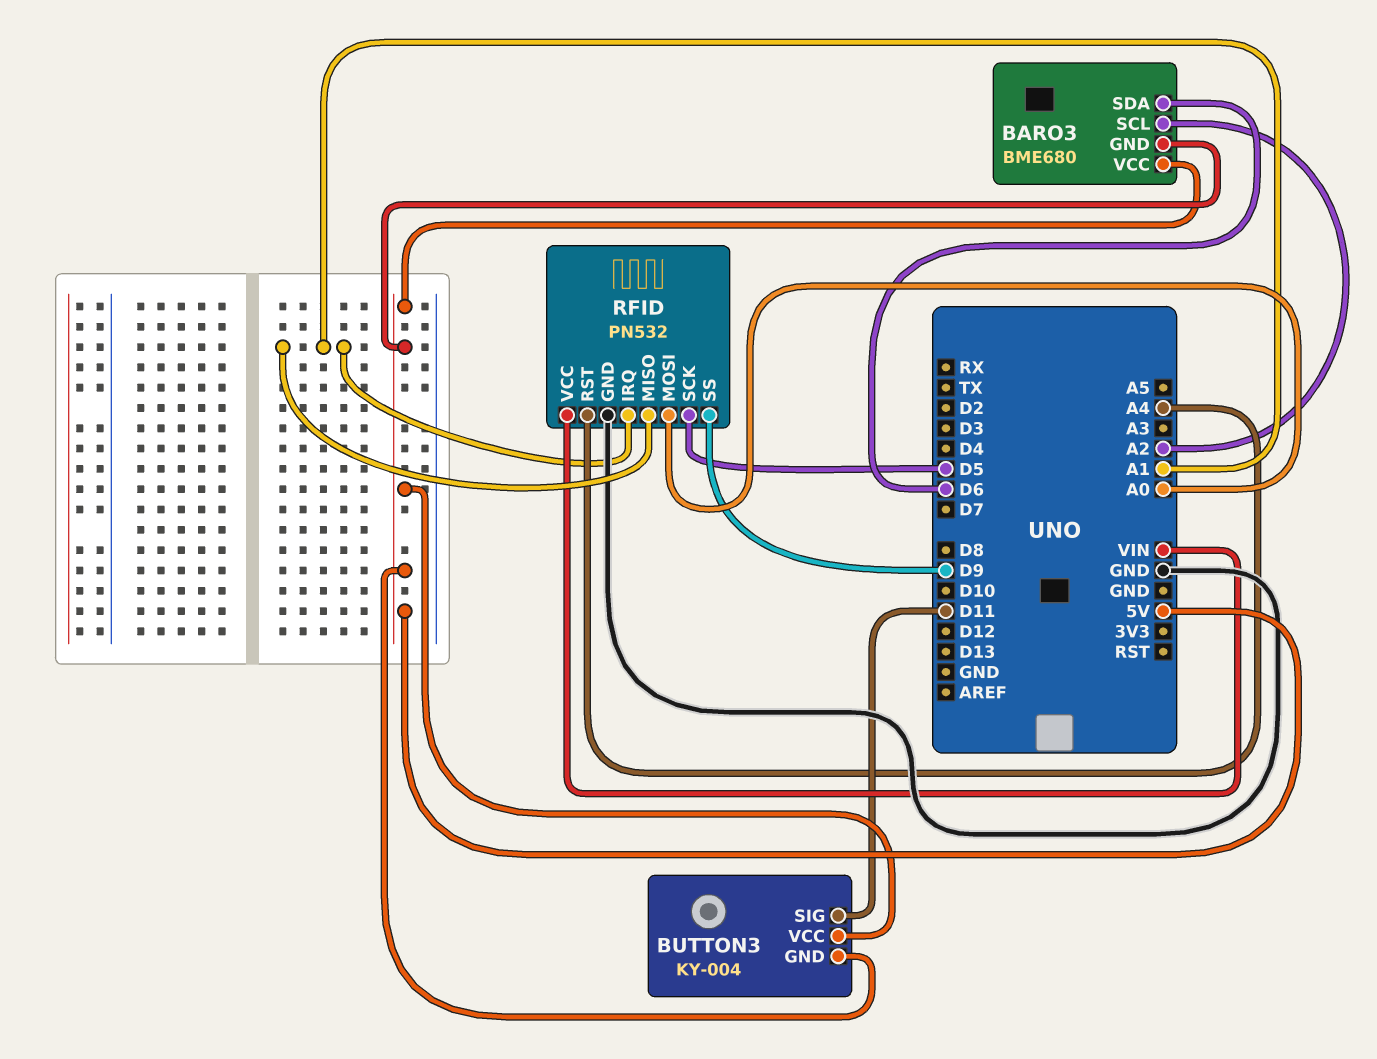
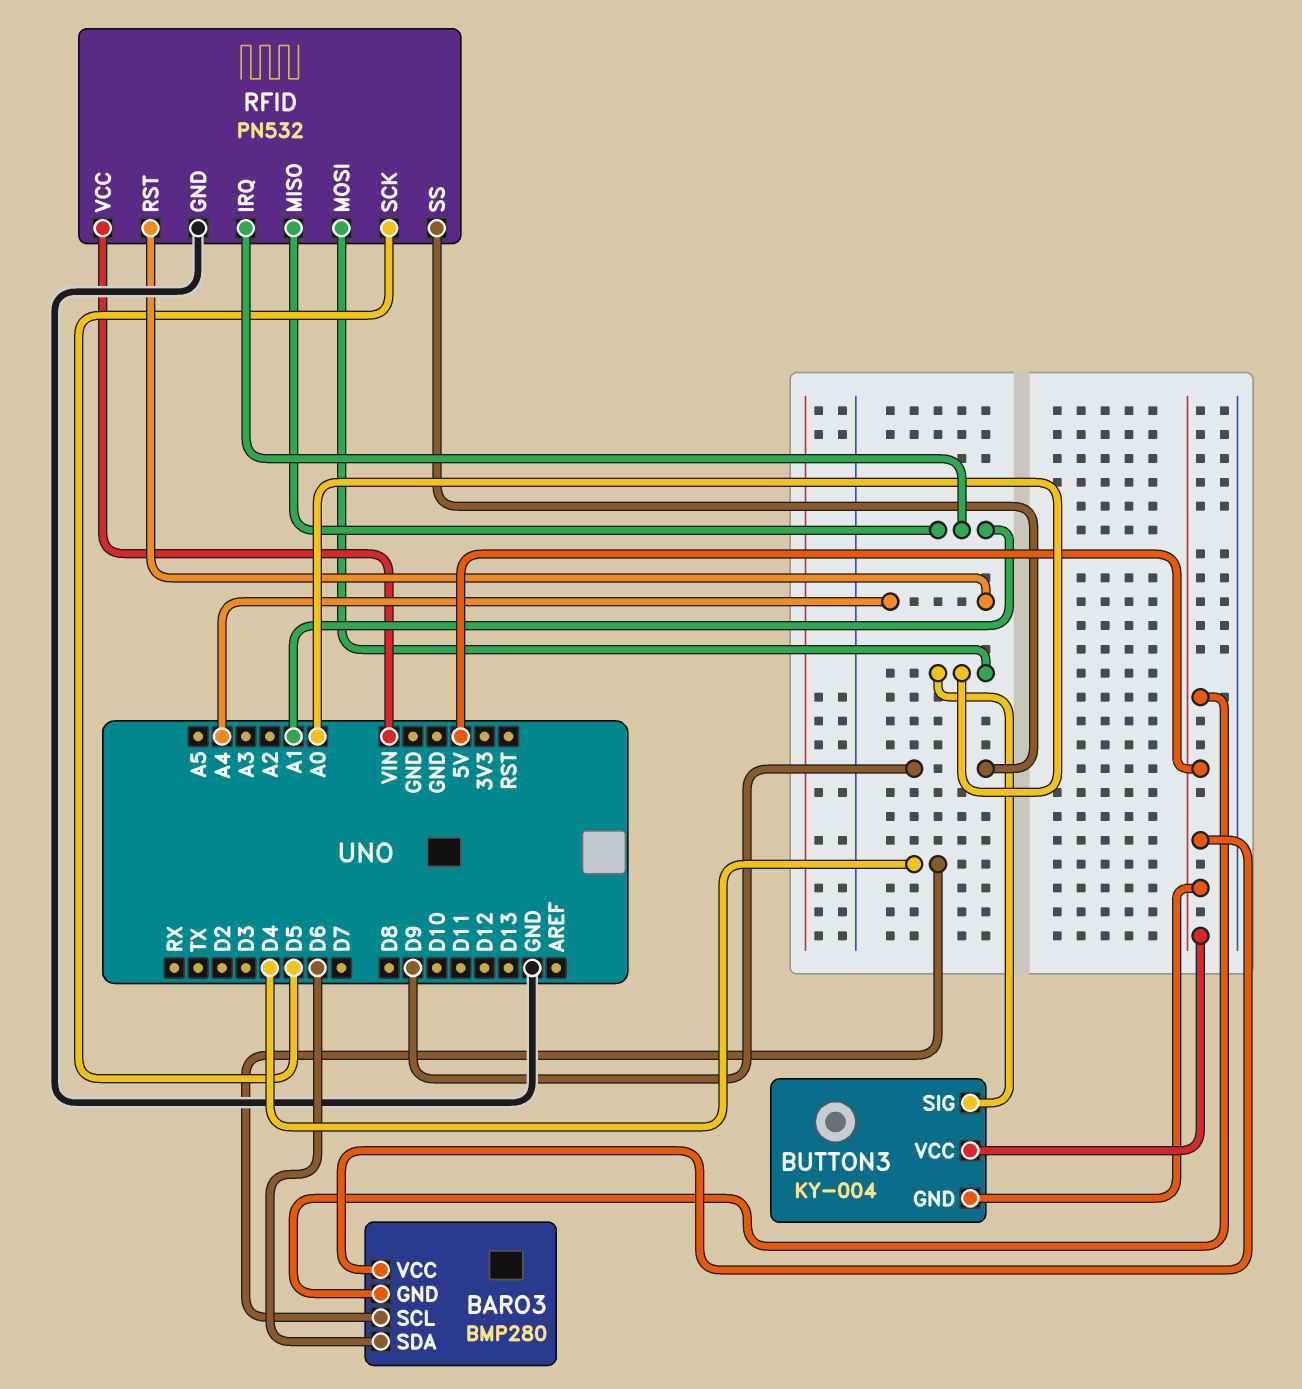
BARO3: BME680 -> BMP280
BARO3 pin SCL: A2 -> D4
BUTTON3 pin SIG: D11 -> A0

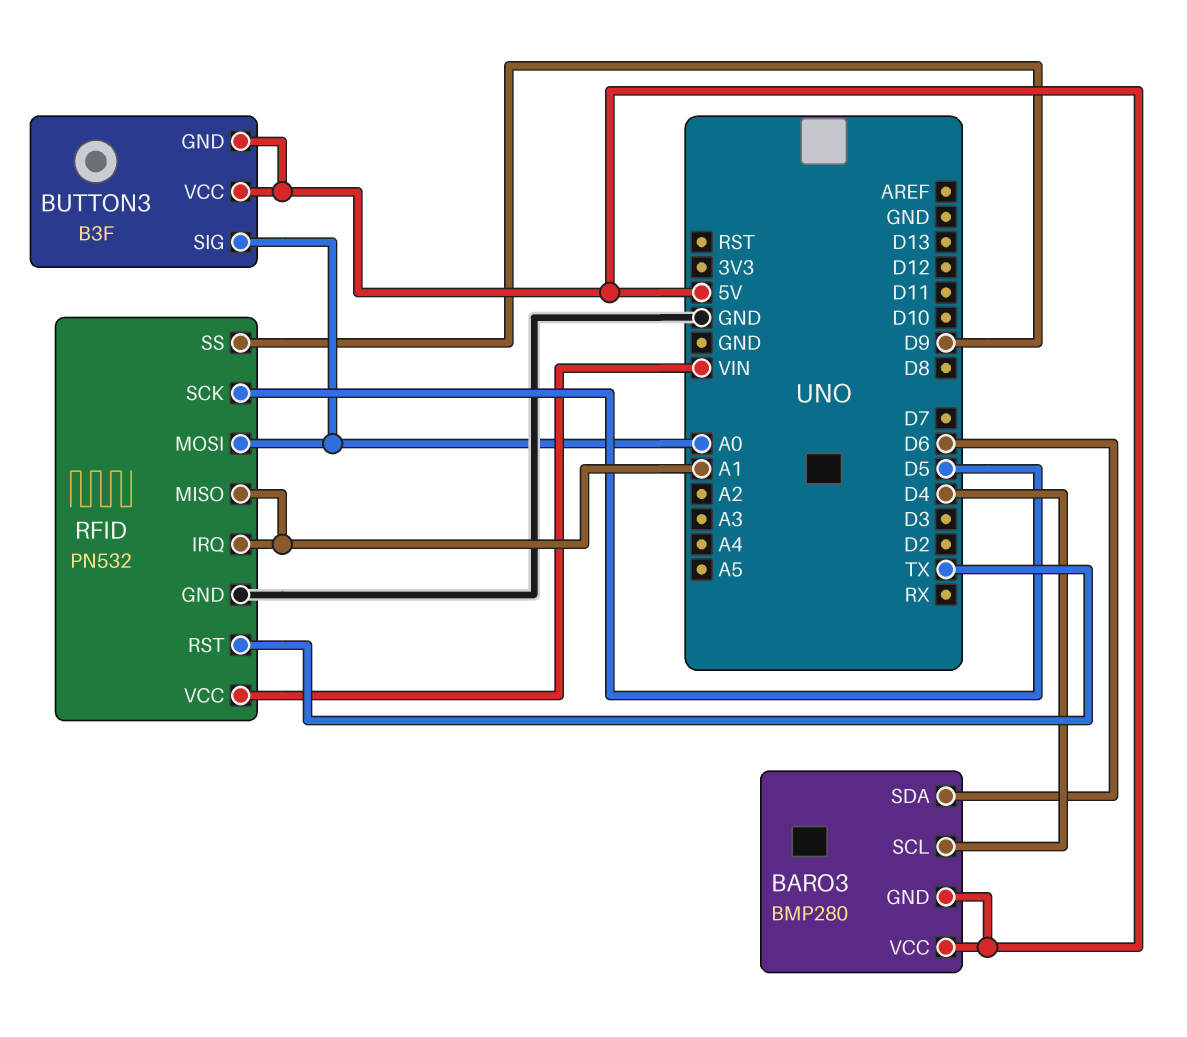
BUTTON3: KY-004 -> B3F
RFID pin RST: A4 -> TX

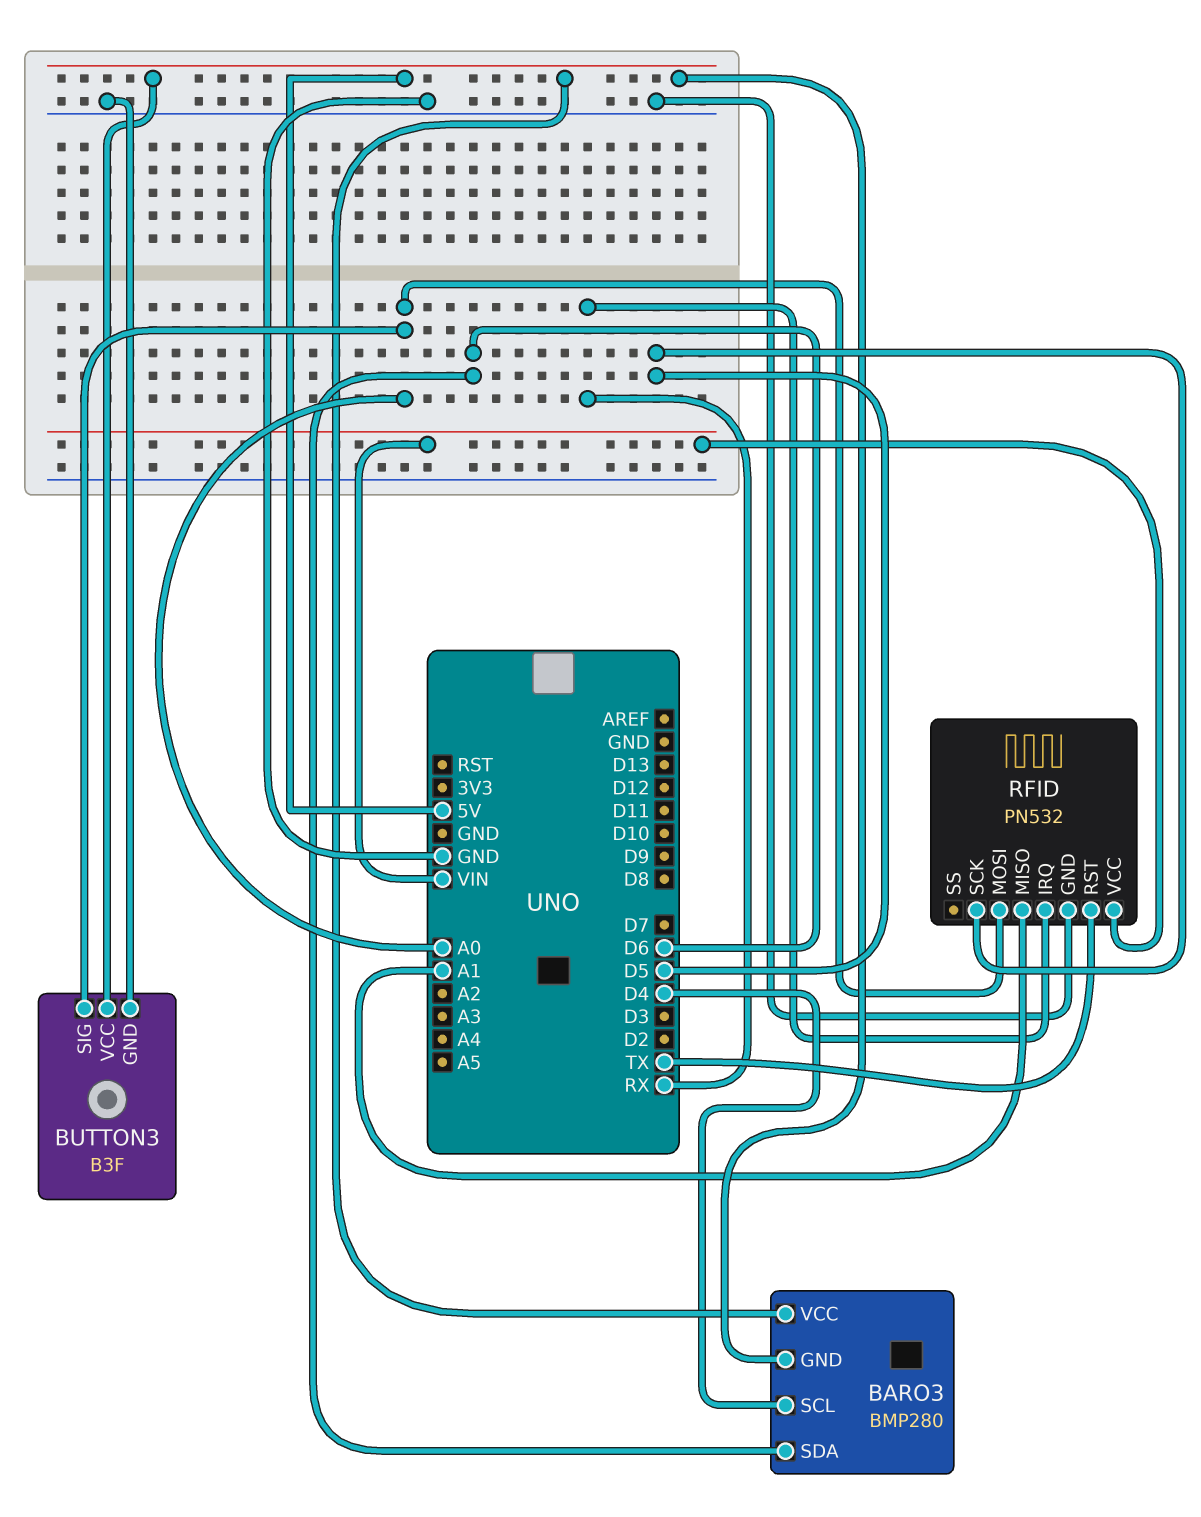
BUTTON3 pin GND: 5V -> GND
RFID pin IRQ: A1 -> RX
RFID pin SS: D9 -> none

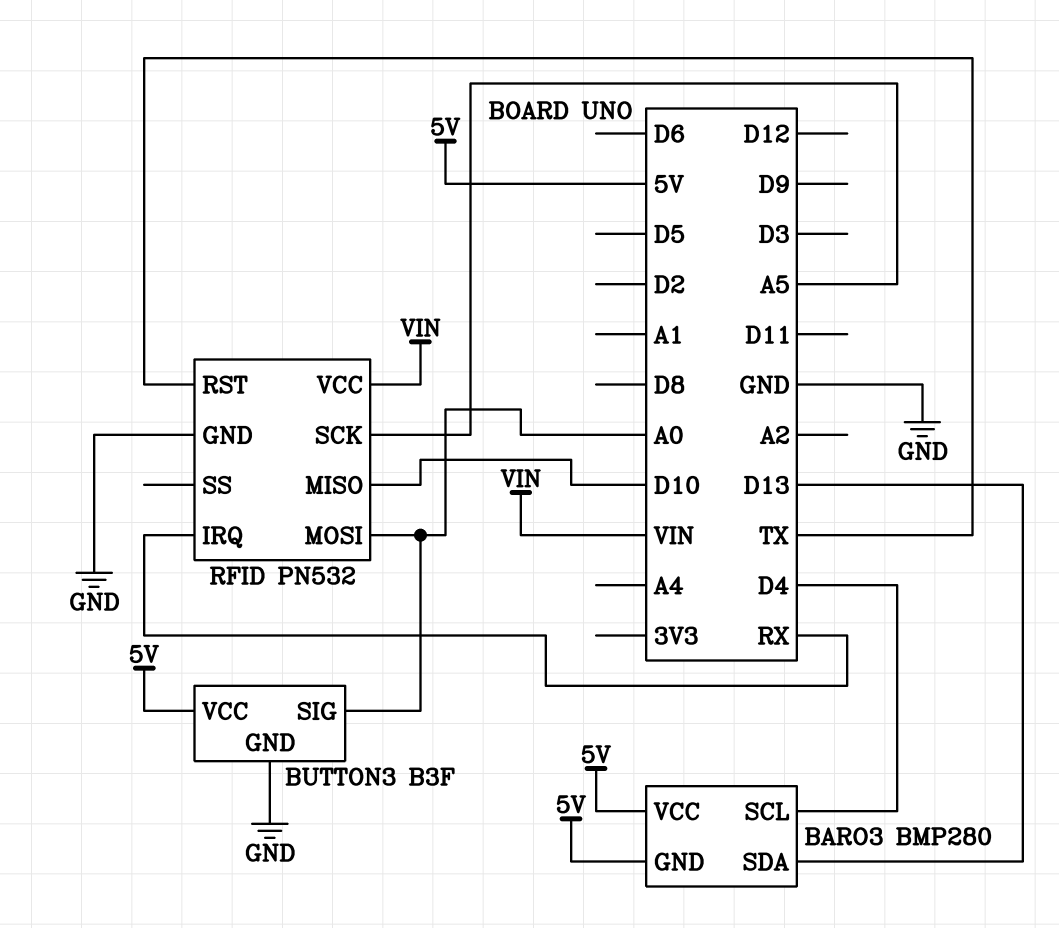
BARO3 pin SDA: D6 -> D13
RFID pin MISO: A1 -> D10
RFID pin SCK: D5 -> A5

